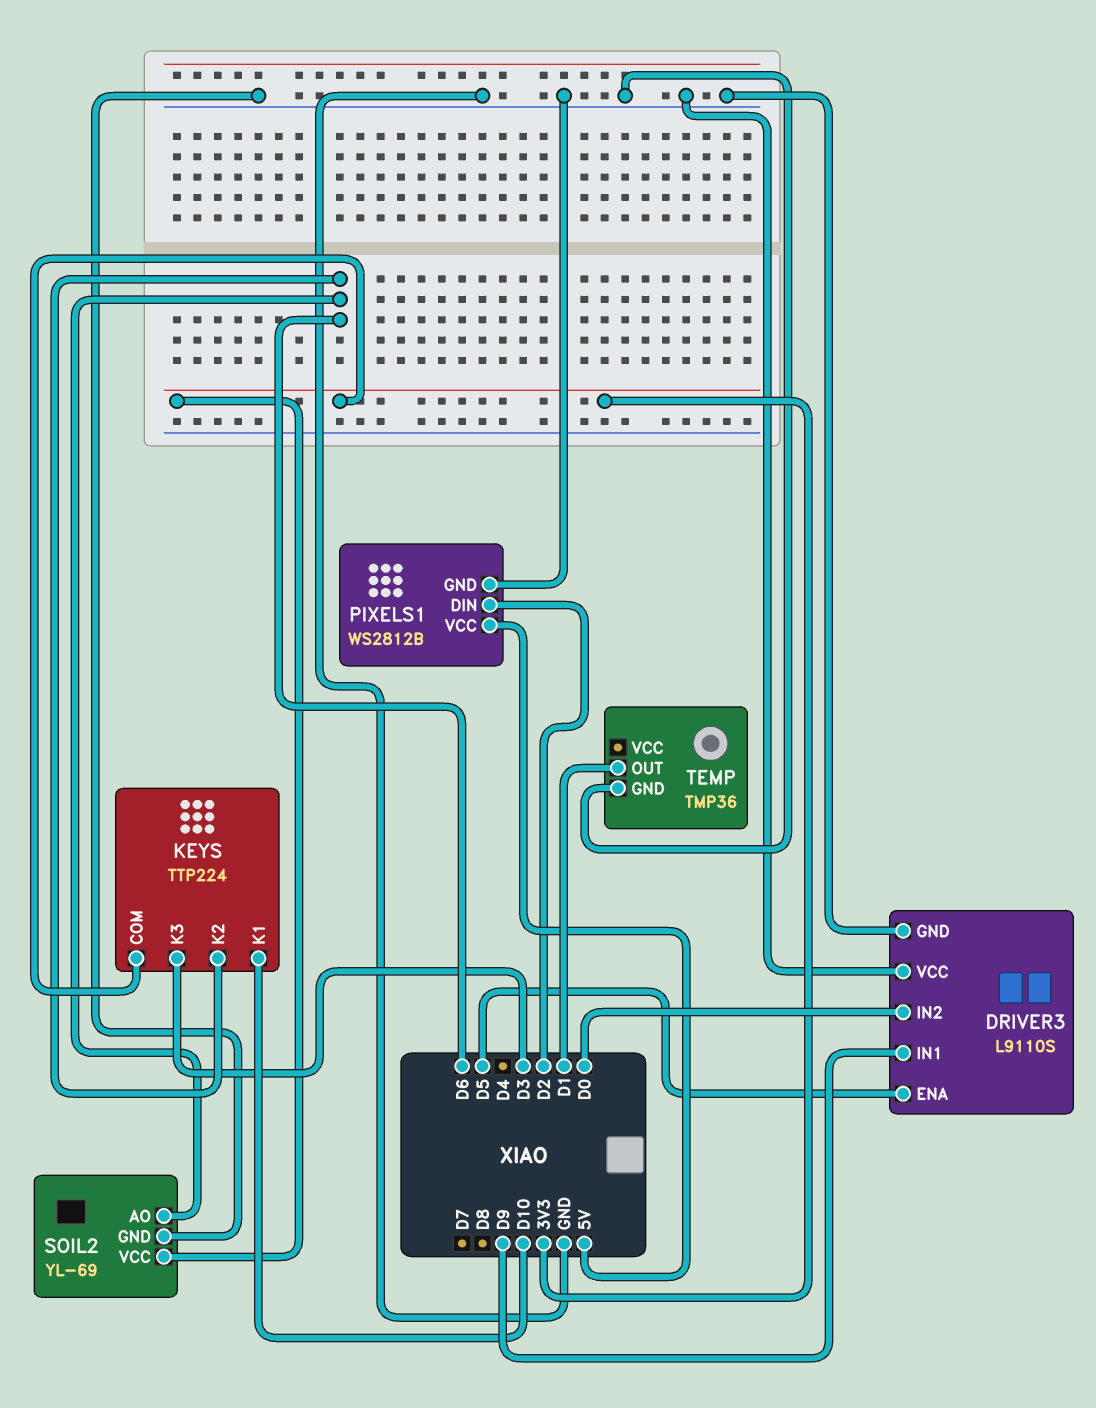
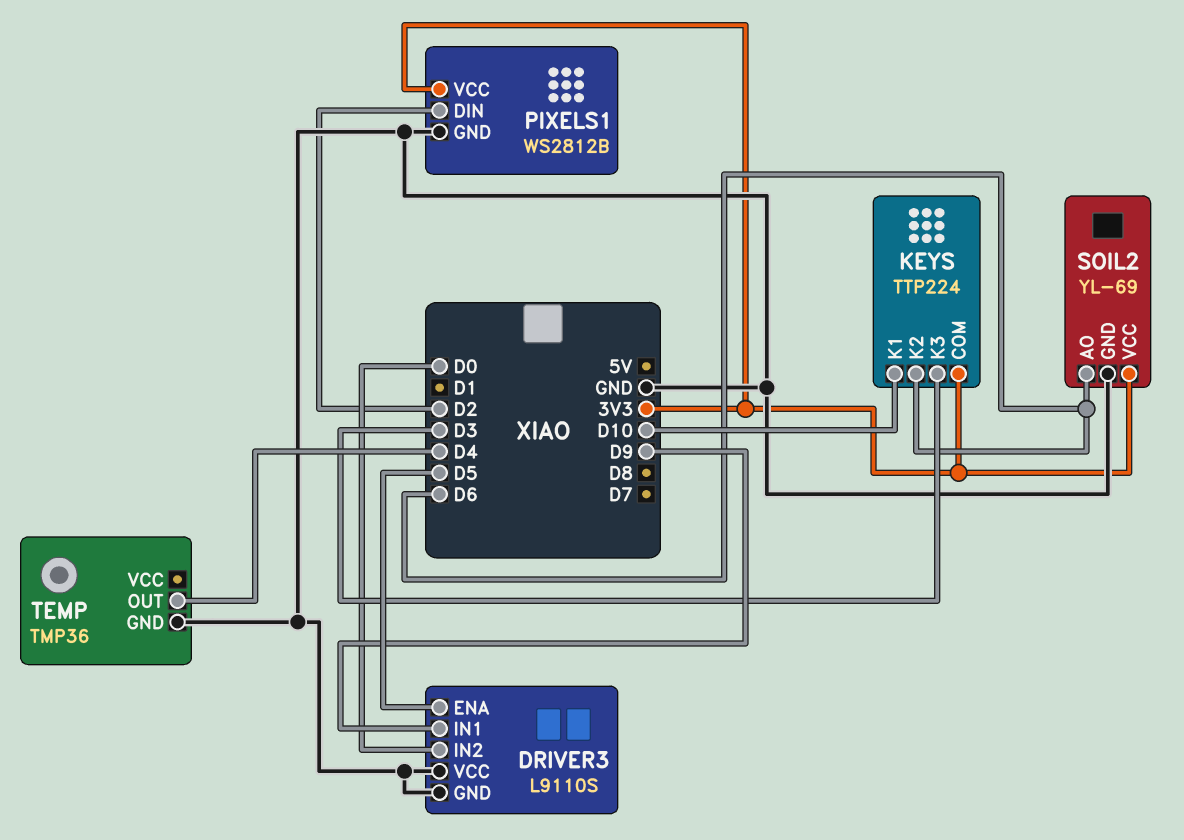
PIXELS1 pin VCC: 5V -> 3V3
TEMP pin OUT: D1 -> D4

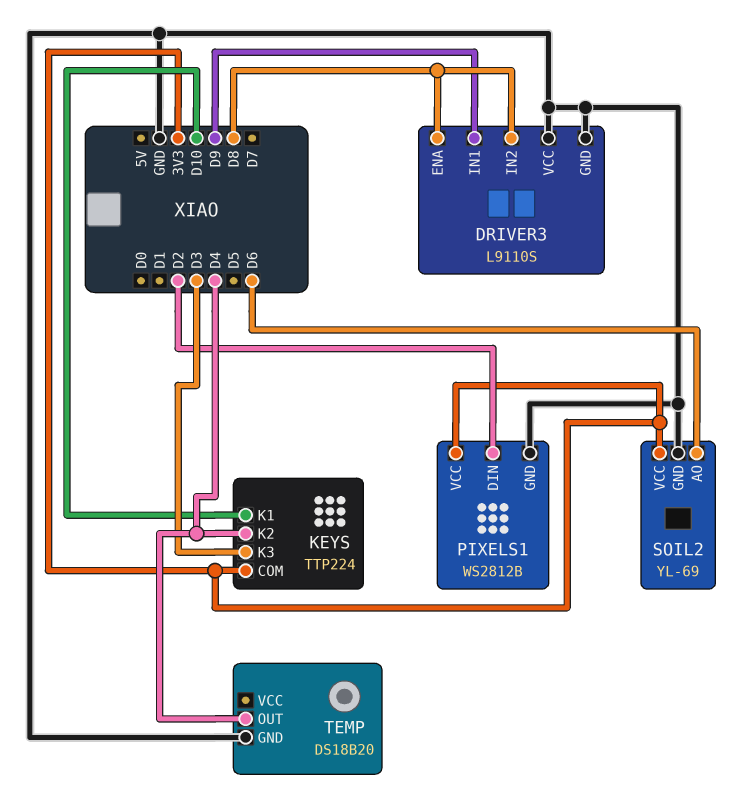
DRIVER3 pin ENA: D5 -> D8
DRIVER3 pin IN2: D0 -> D8
KEYS pin K2: D6 -> D4
TEMP: TMP36 -> DS18B20

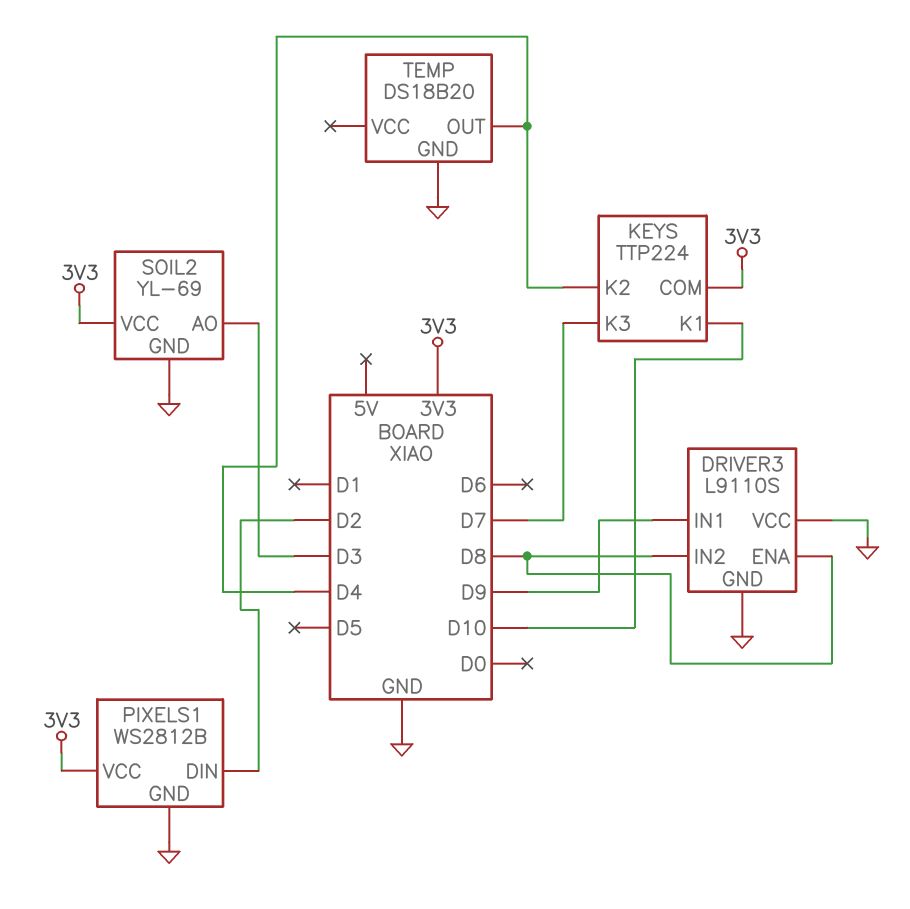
KEYS pin K3: D3 -> D7
SOIL2 pin AO: D6 -> D3

